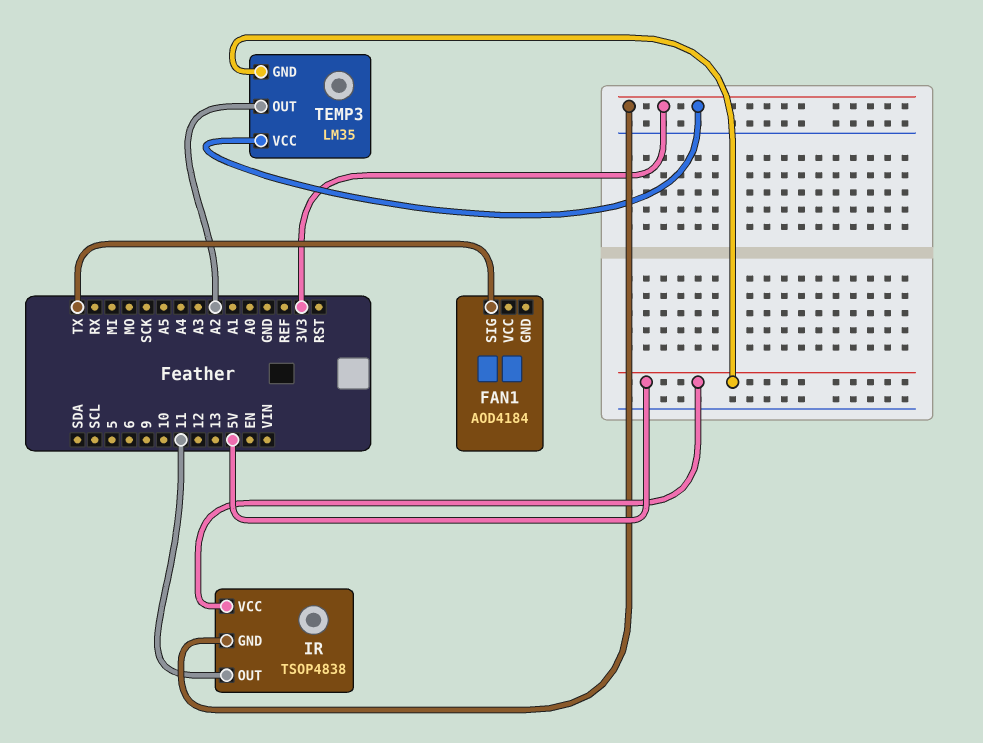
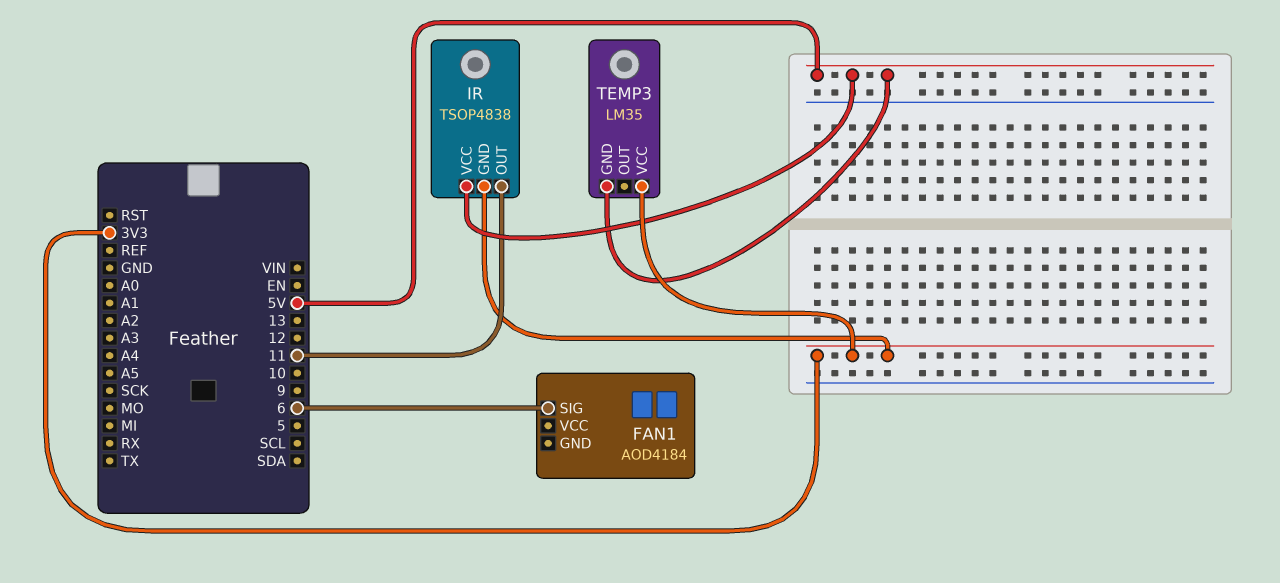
FAN1 pin SIG: TX -> 6
TEMP3 pin OUT: A2 -> none

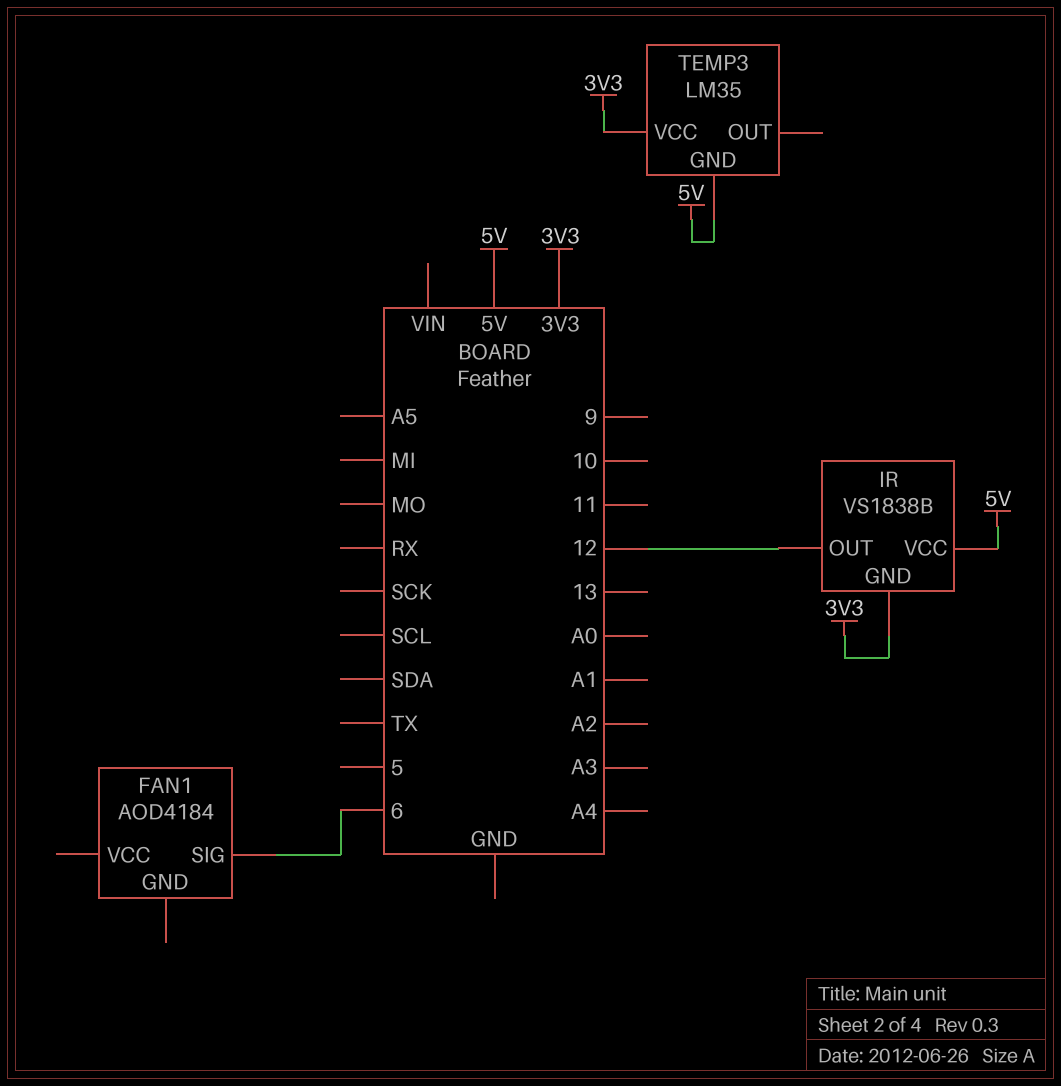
IR: TSOP4838 -> VS1838B
IR pin OUT: 11 -> 12

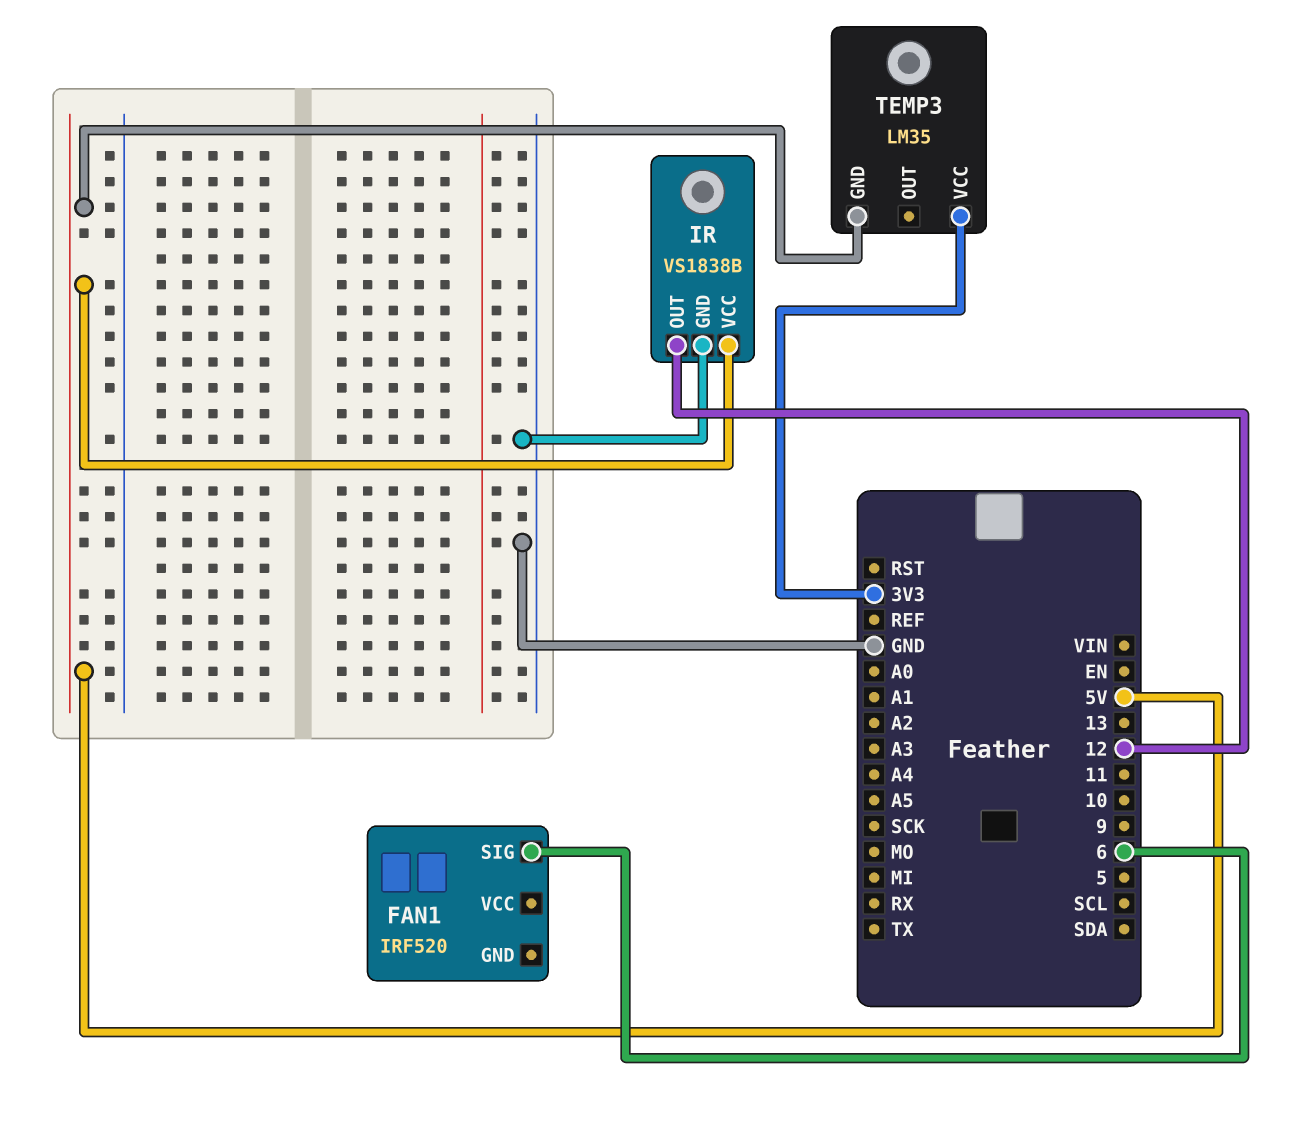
FAN1: AOD4184 -> IRF520
IR pin GND: 3V3 -> GND

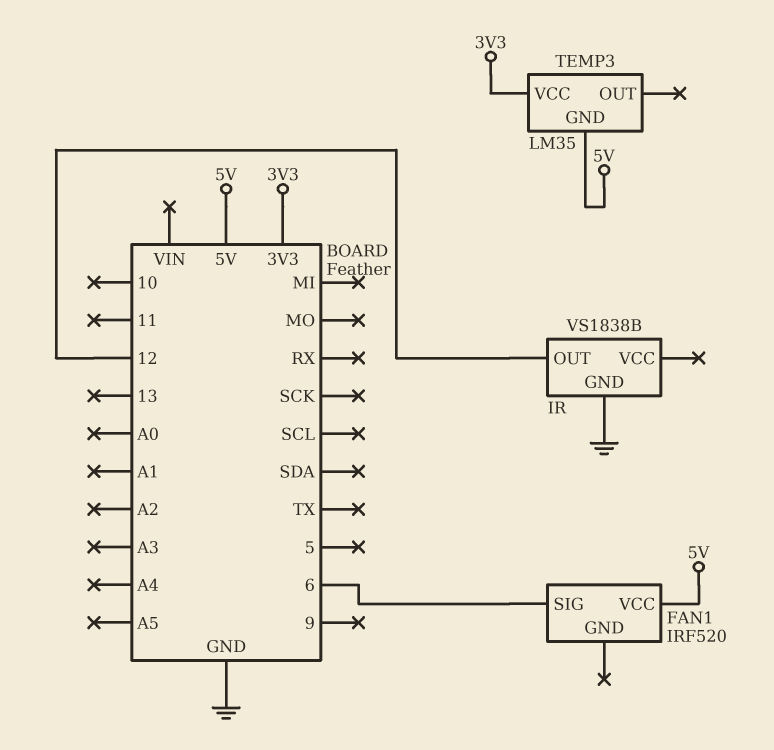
FAN1 pin VCC: none -> 5V
IR pin VCC: 5V -> none

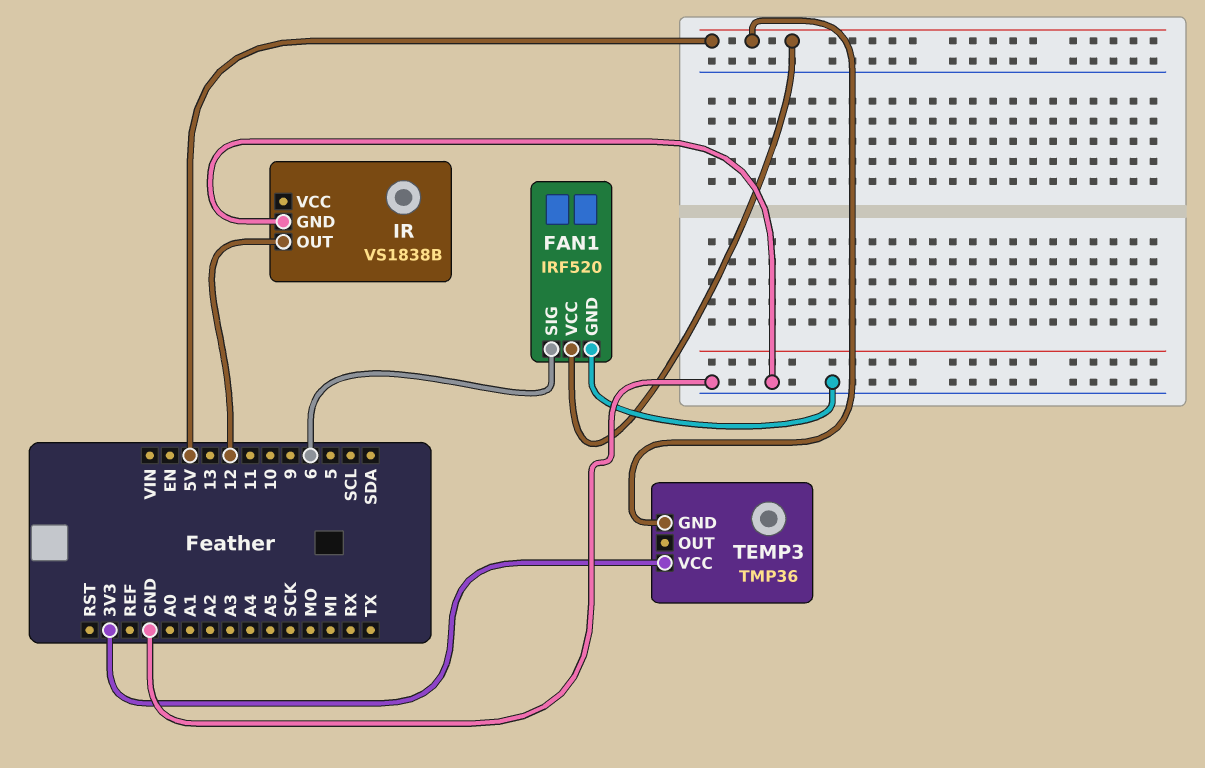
FAN1 pin GND: none -> GND
TEMP3: LM35 -> TMP36

